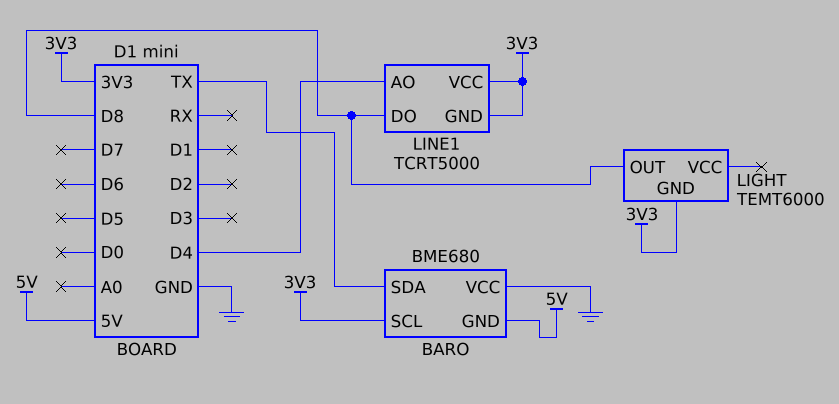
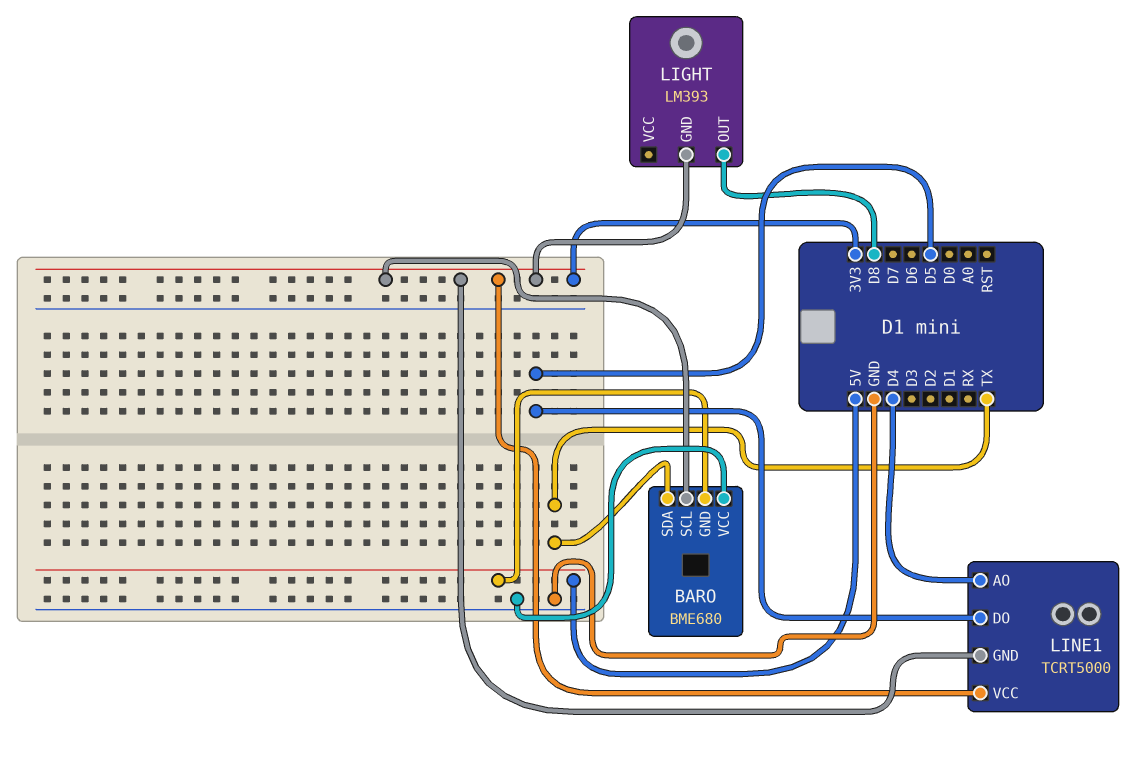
LIGHT: TEMT6000 -> LM393
LINE1 pin DO: D8 -> D5

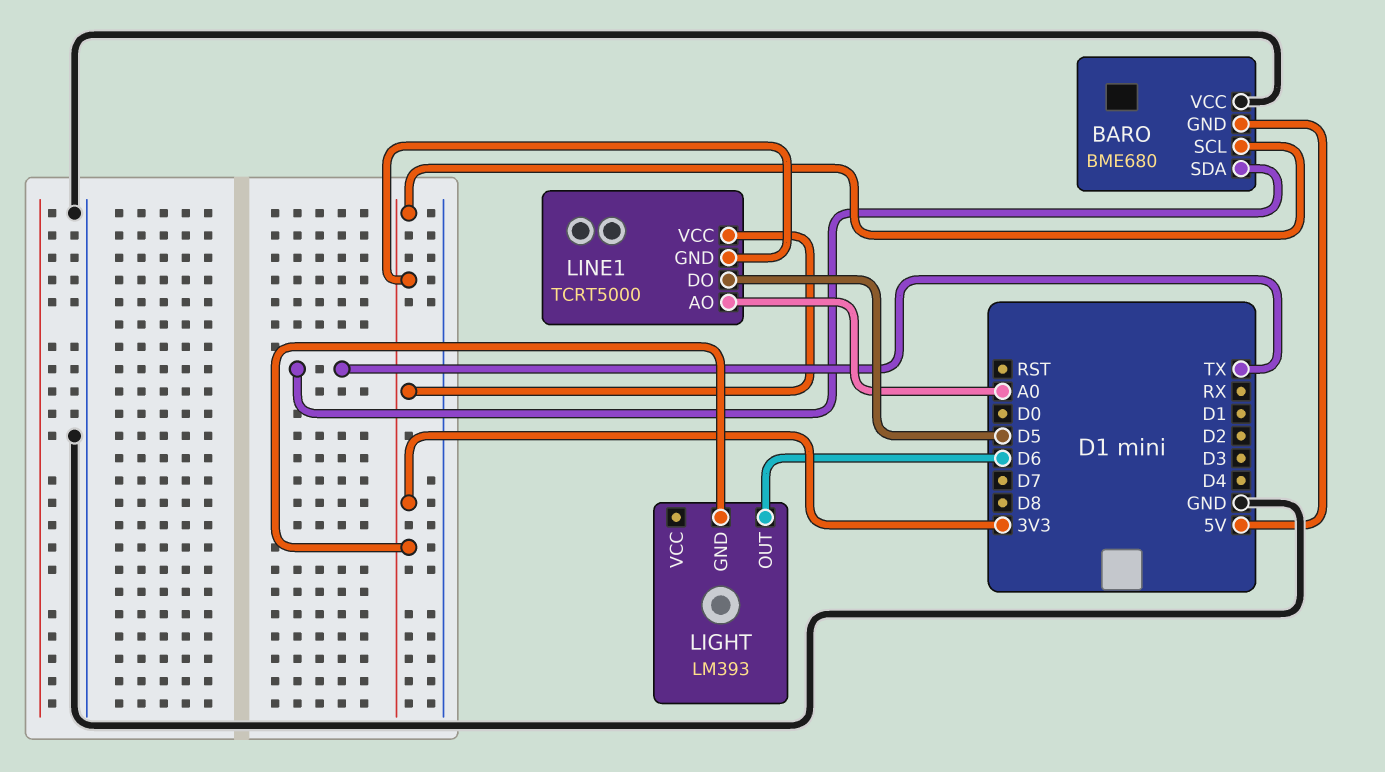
LIGHT pin OUT: D8 -> D6
LINE1 pin AO: D4 -> A0

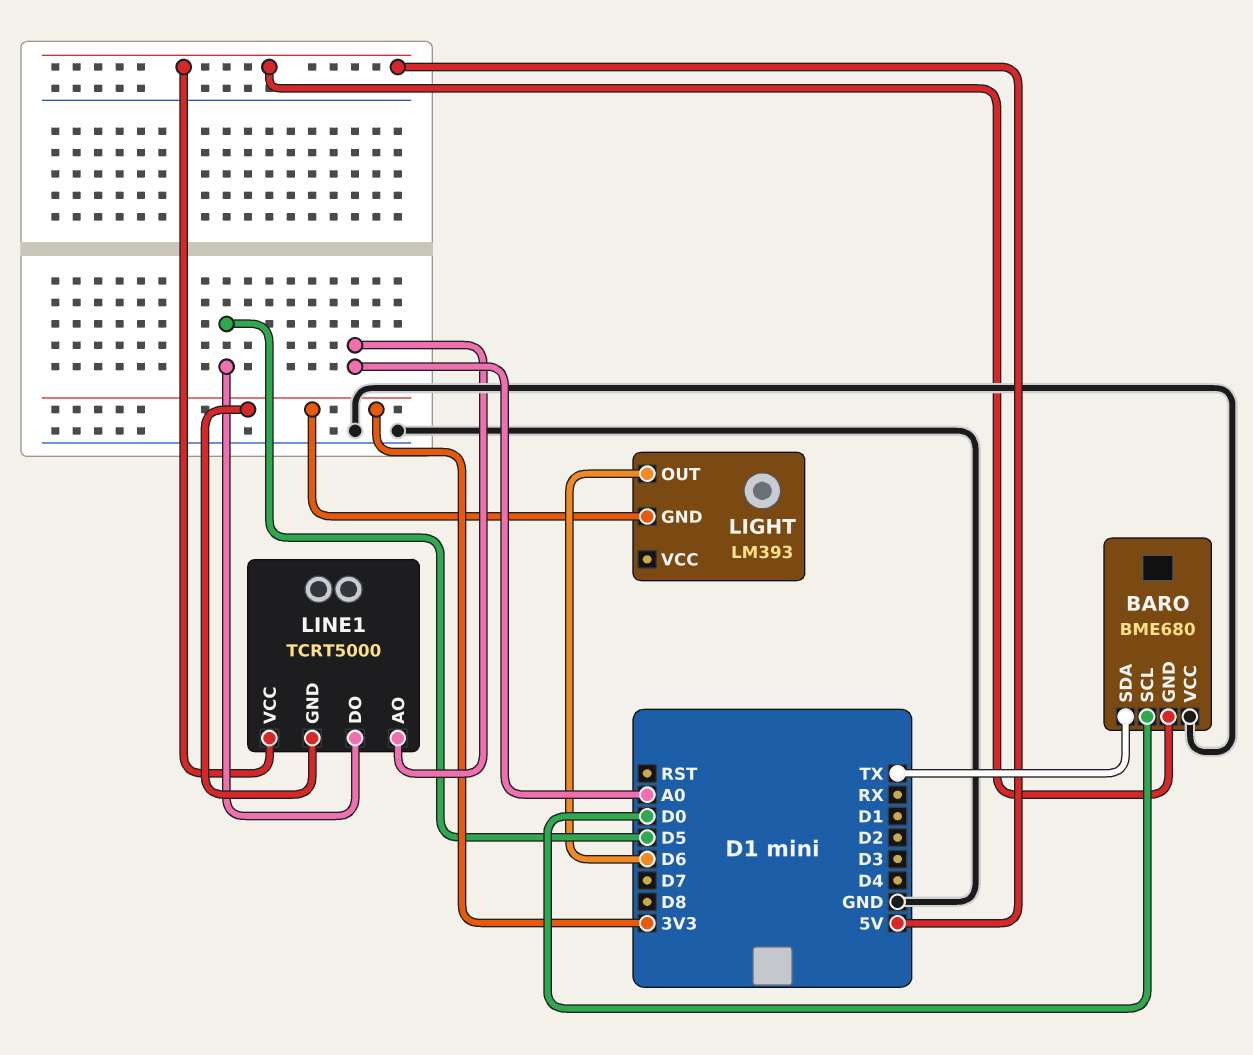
BARO pin SCL: 3V3 -> D0
LINE1 pin VCC: 3V3 -> 5V

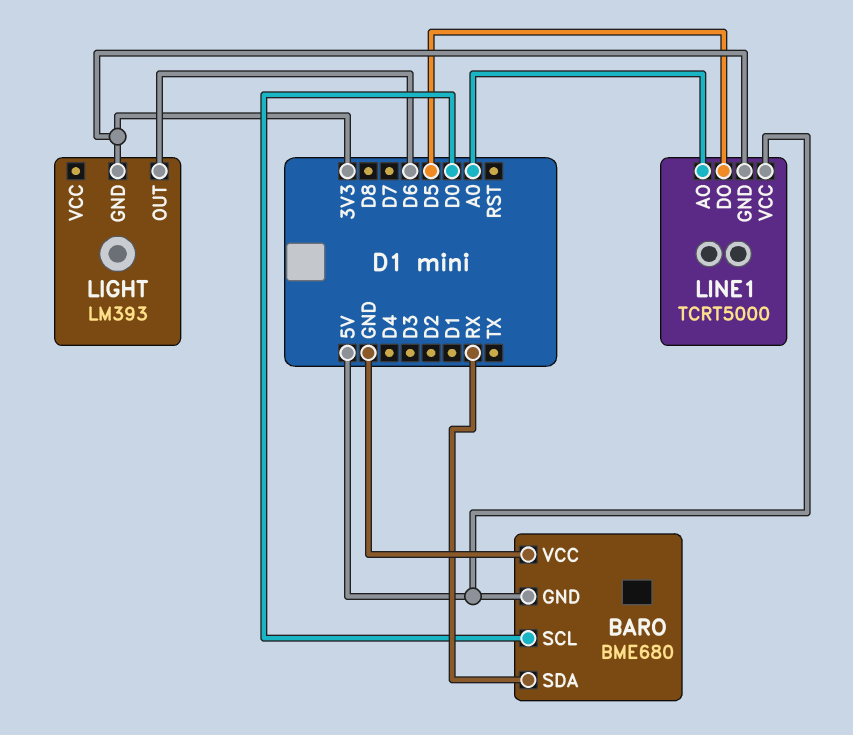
BARO pin SDA: TX -> RX

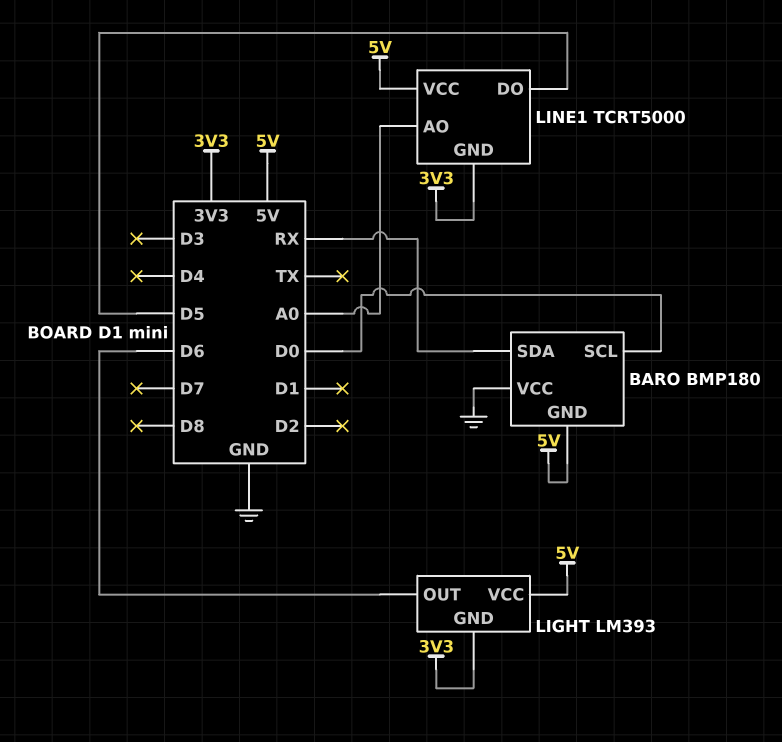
BARO: BME680 -> BMP180
LIGHT pin VCC: none -> 5V

